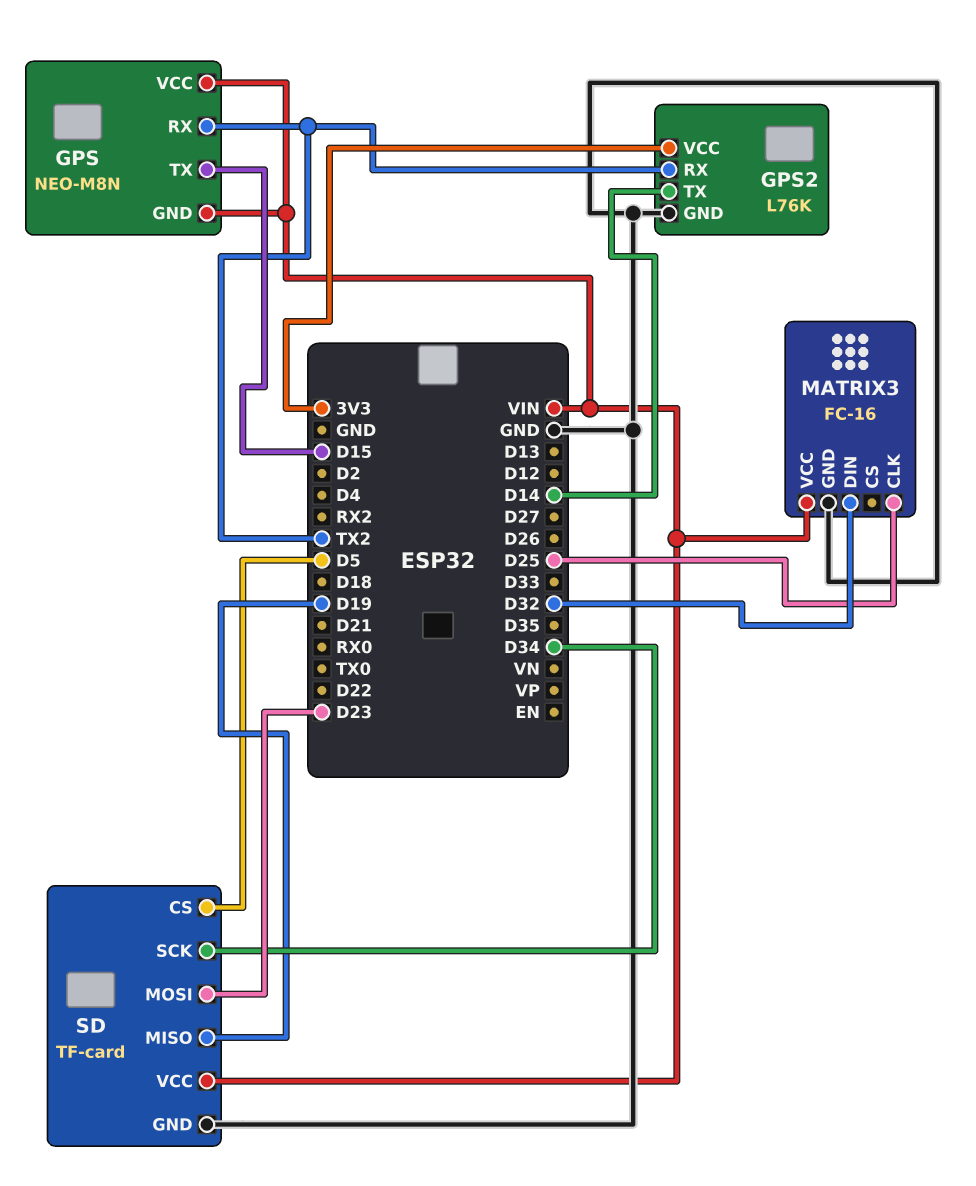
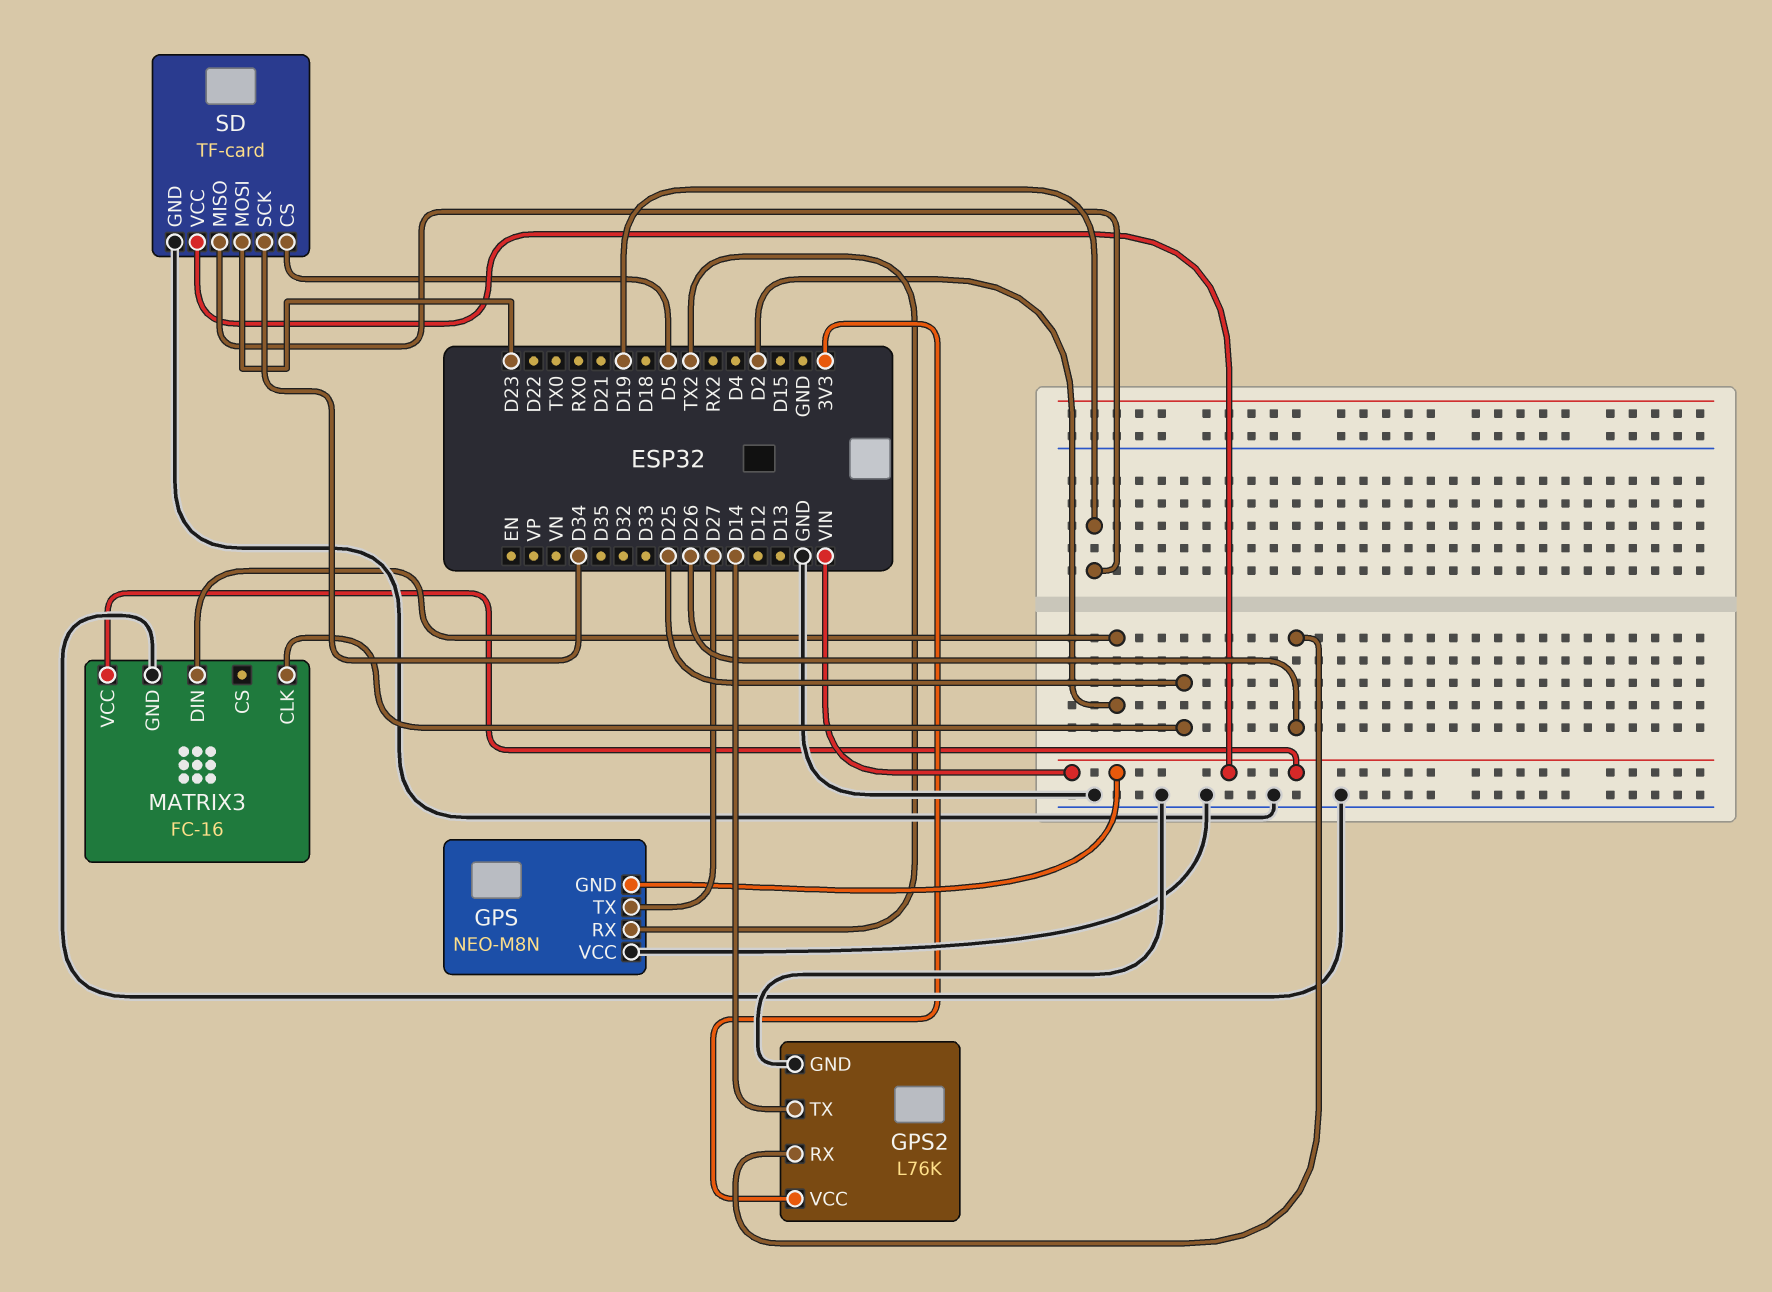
GPS pin TX: D15 -> D27
GPS pin VCC: VIN -> GND
GPS2 pin RX: TX2 -> D26
MATRIX3 pin DIN: D32 -> D2

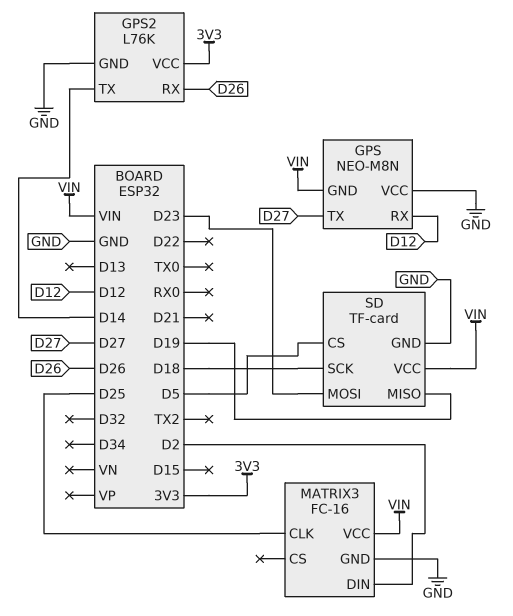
GPS pin RX: TX2 -> D12
SD pin SCK: D34 -> D18

